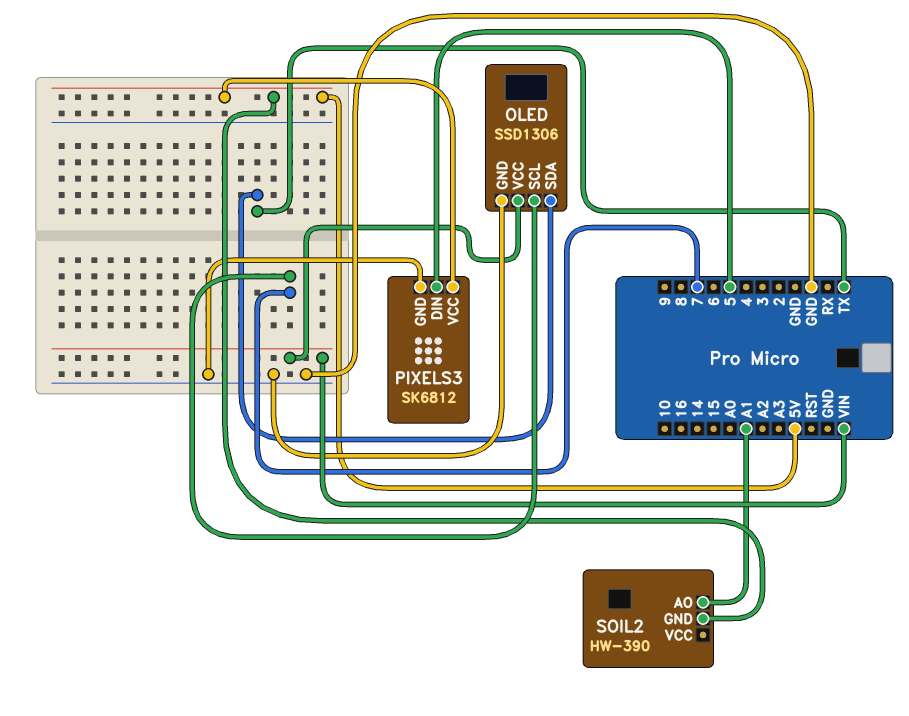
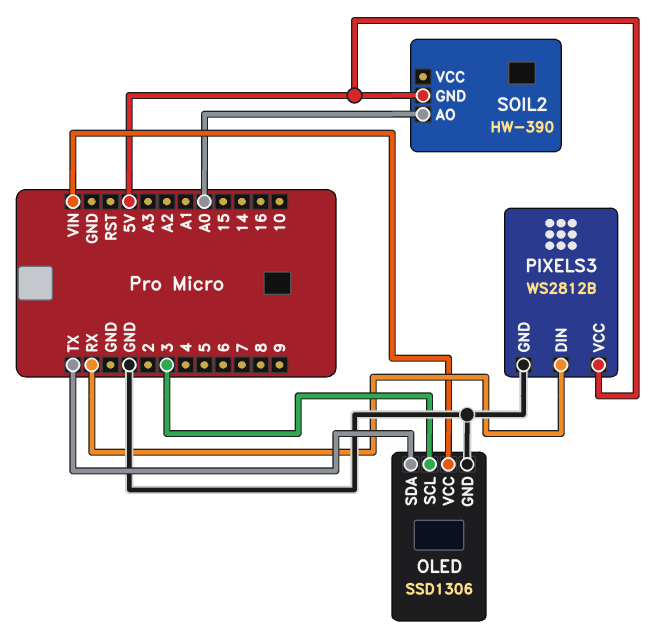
OLED pin SCL: 7 -> 3
PIXELS3: SK6812 -> WS2812B
PIXELS3 pin DIN: 5 -> RX
SOIL2 pin AO: A1 -> A0

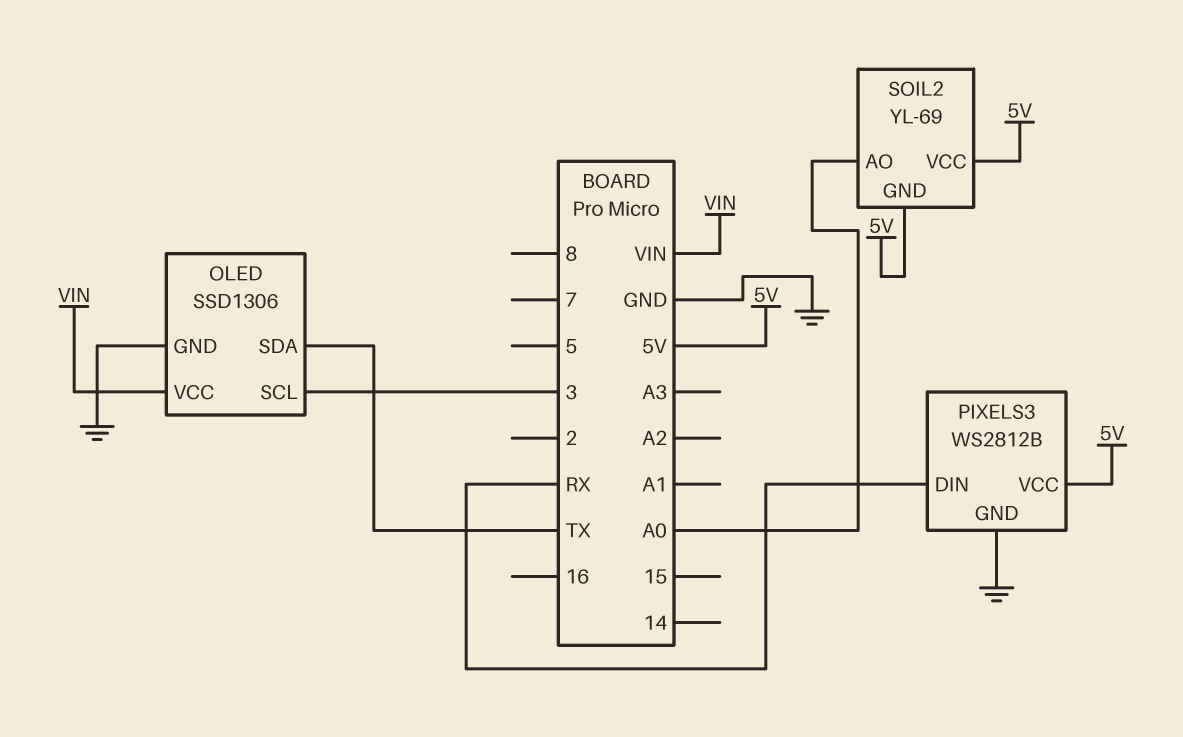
SOIL2: HW-390 -> YL-69
SOIL2 pin VCC: none -> 5V

